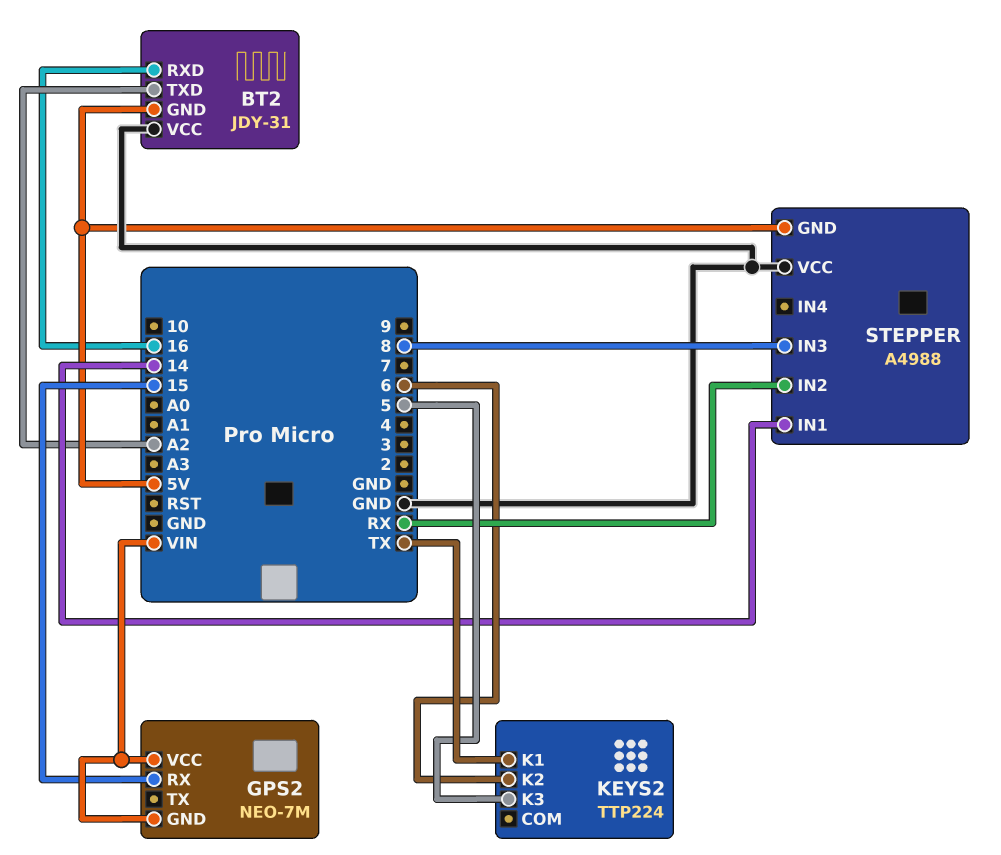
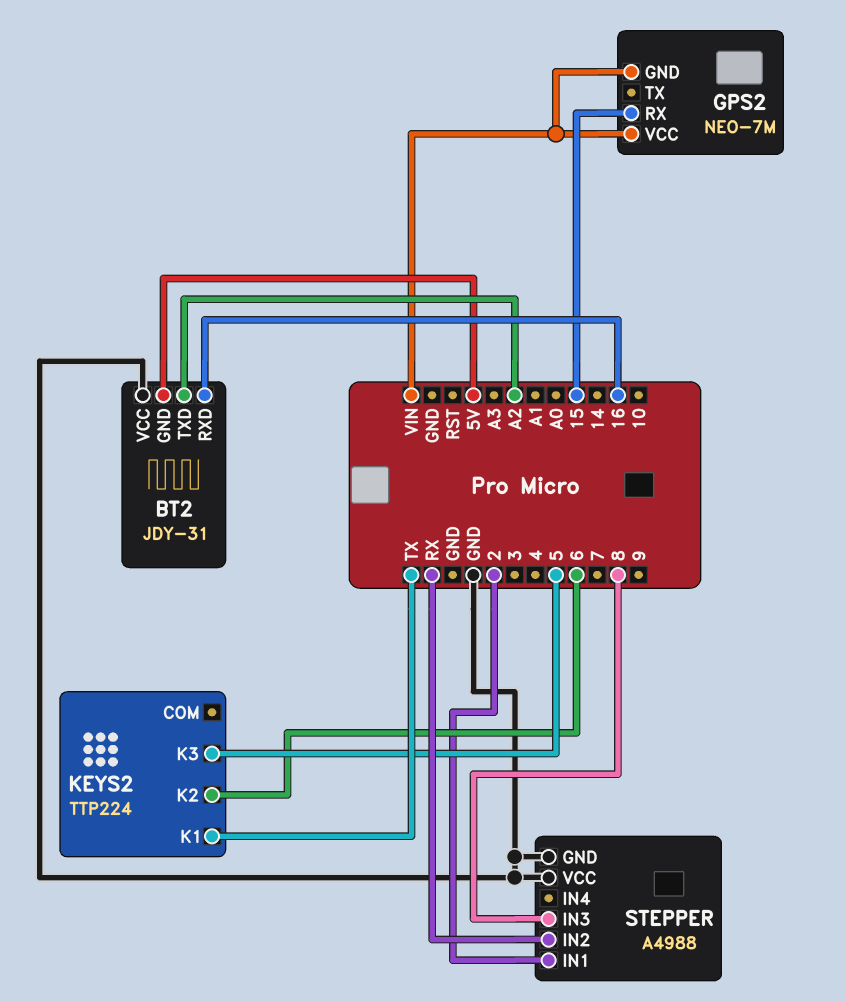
STEPPER pin GND: 5V -> GND
STEPPER pin IN1: 14 -> 2

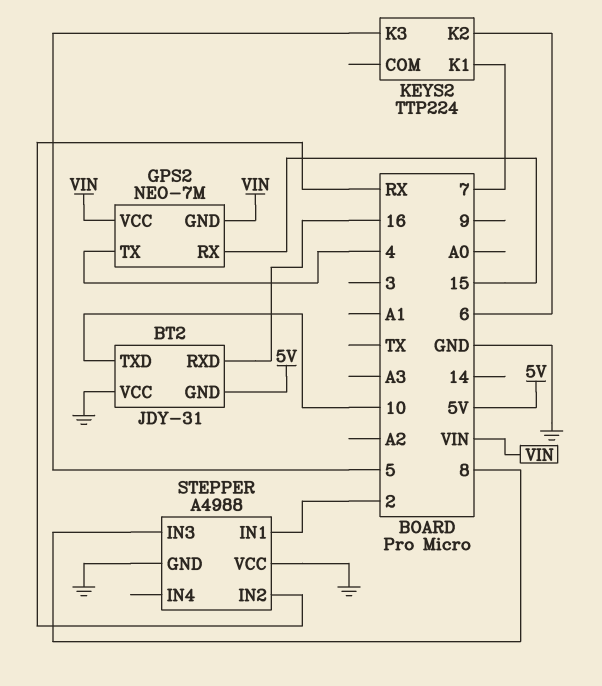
BT2 pin TXD: A2 -> 10
GPS2 pin TX: none -> 4
KEYS2 pin K1: TX -> 7

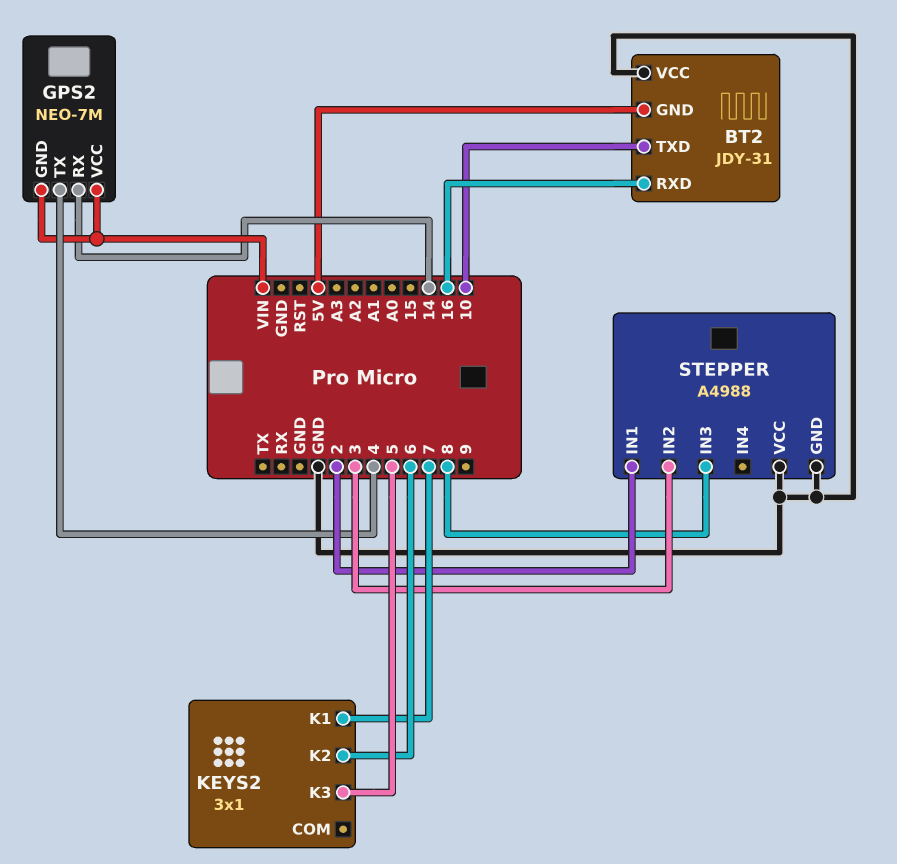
GPS2 pin RX: 15 -> 14
KEYS2: TTP224 -> 3x1
STEPPER pin IN2: RX -> 3

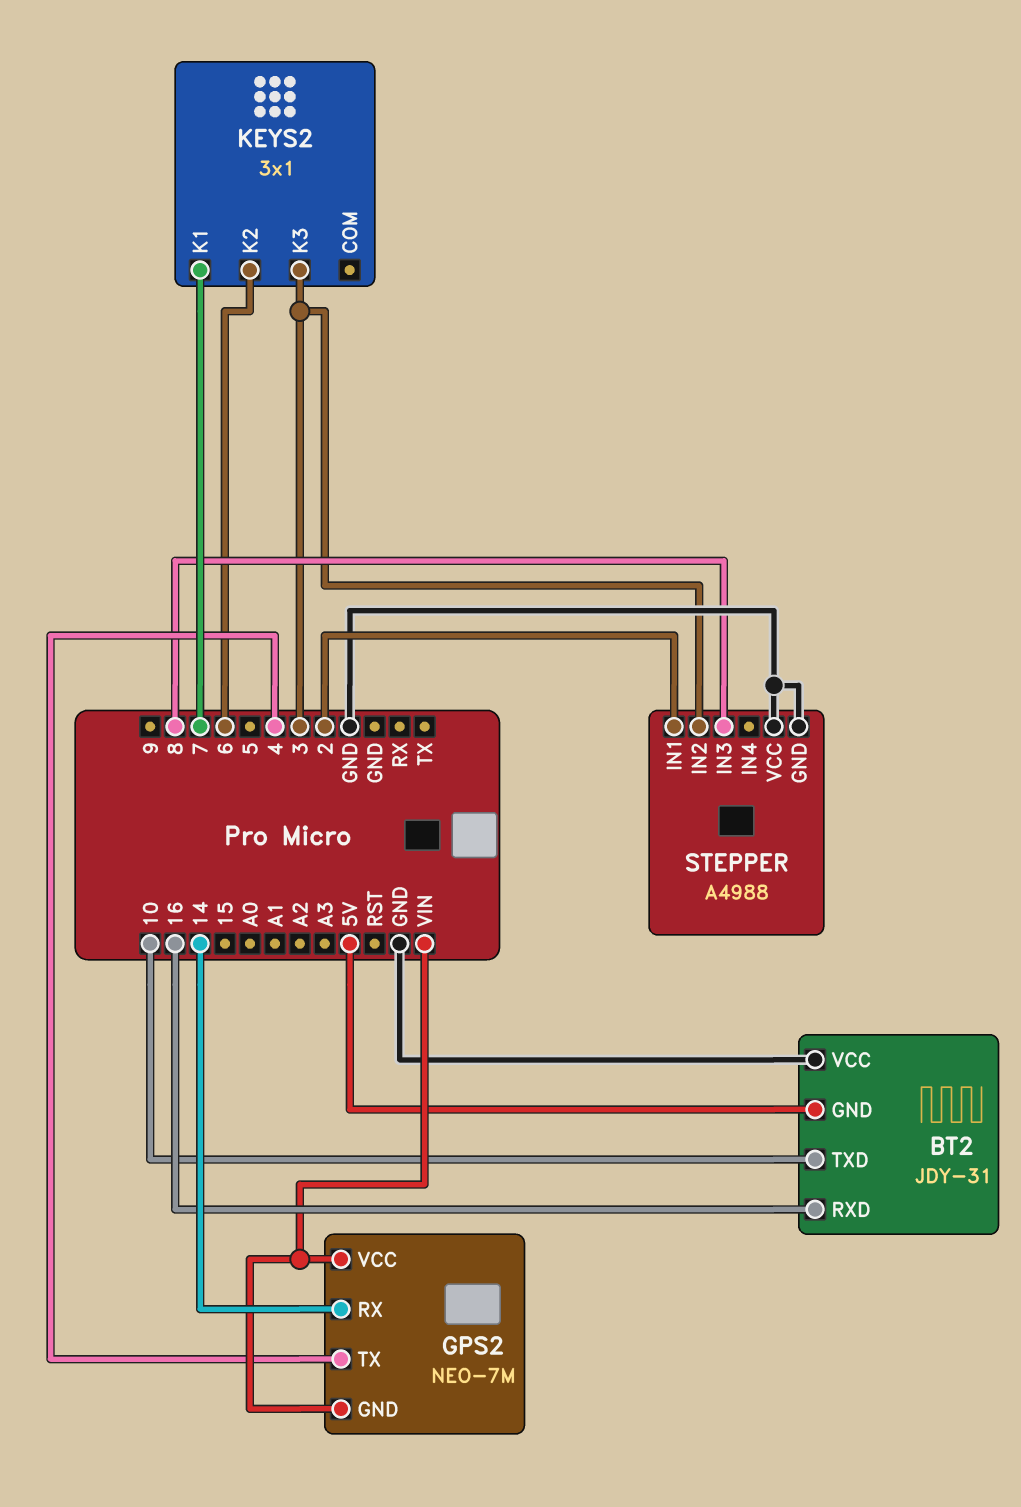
KEYS2 pin K3: 5 -> 3

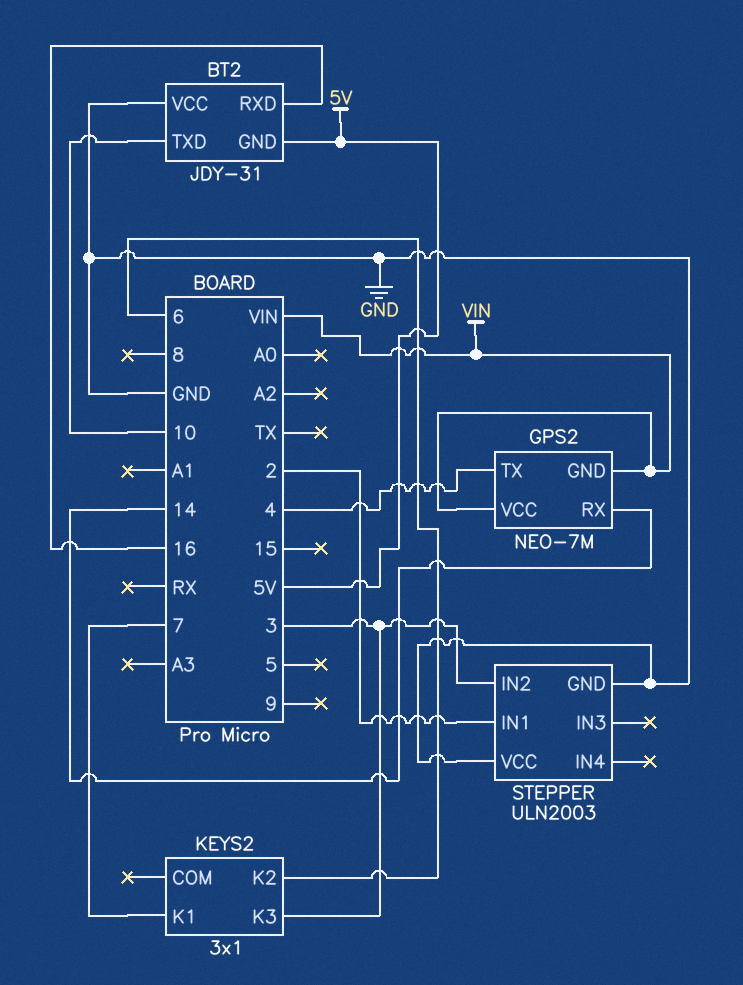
STEPPER: A4988 -> ULN2003
STEPPER pin IN3: 8 -> none

